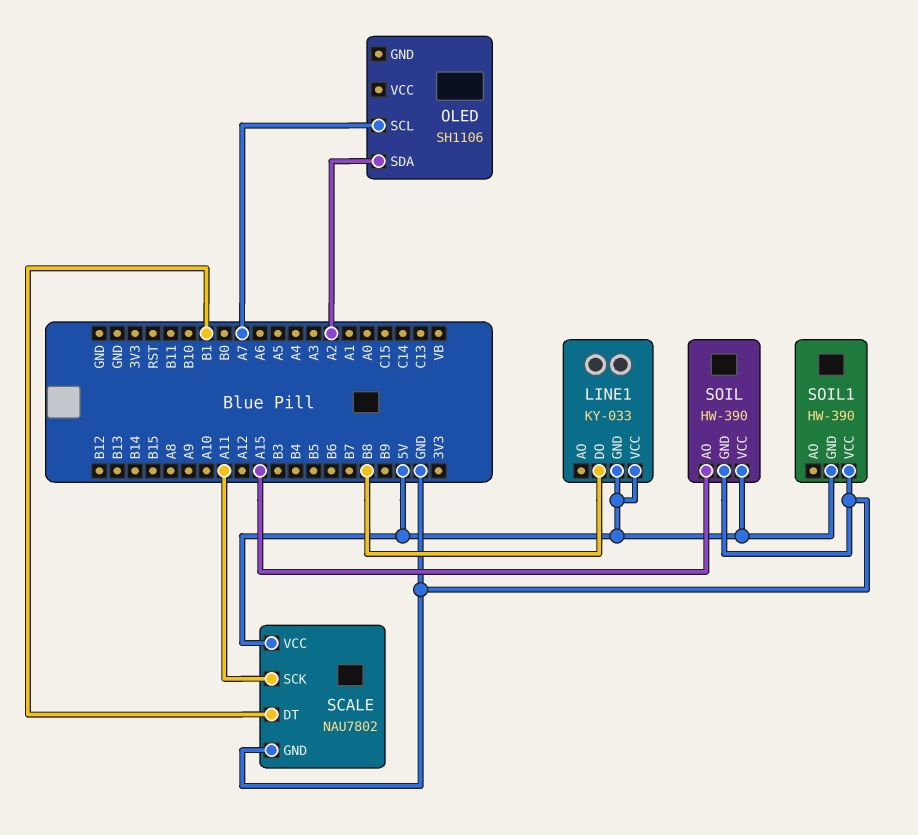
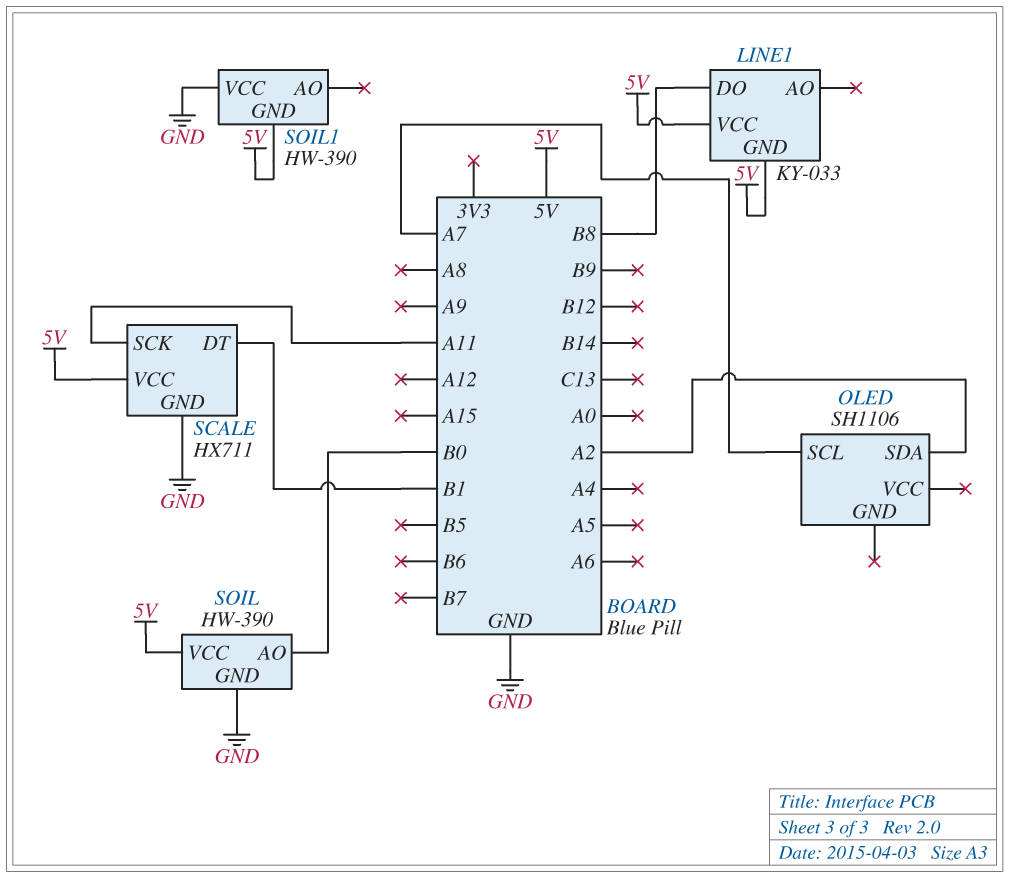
SCALE: NAU7802 -> HX711
SOIL pin AO: A15 -> B0

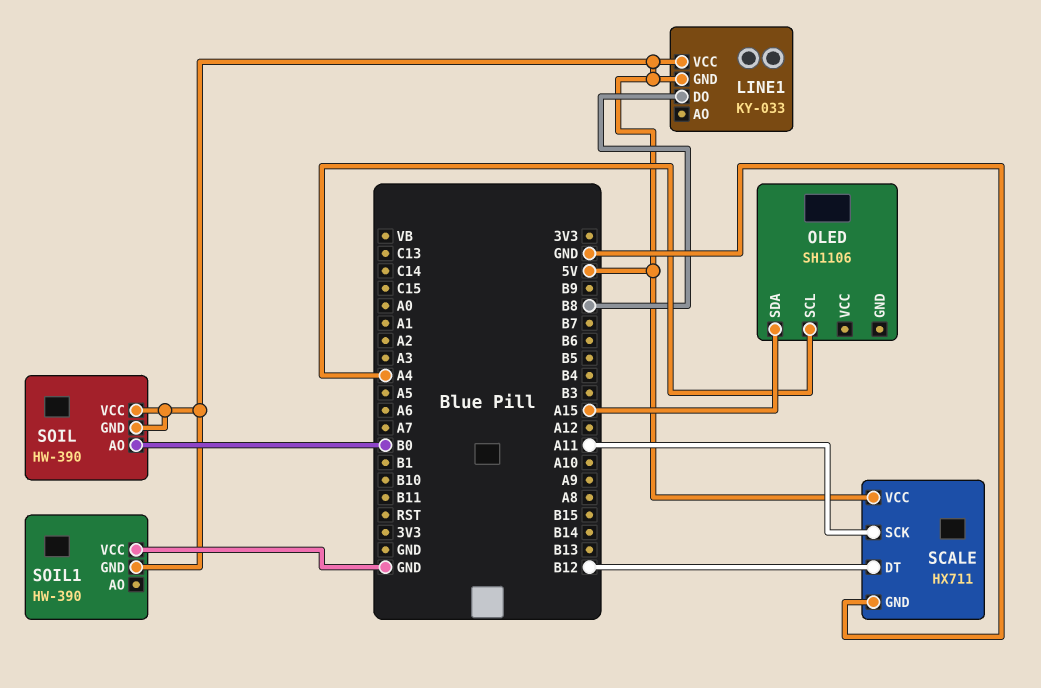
OLED pin SCL: A7 -> A4
OLED pin SDA: A2 -> A15
SCALE pin DT: B1 -> B12
SOIL pin GND: GND -> 5V

